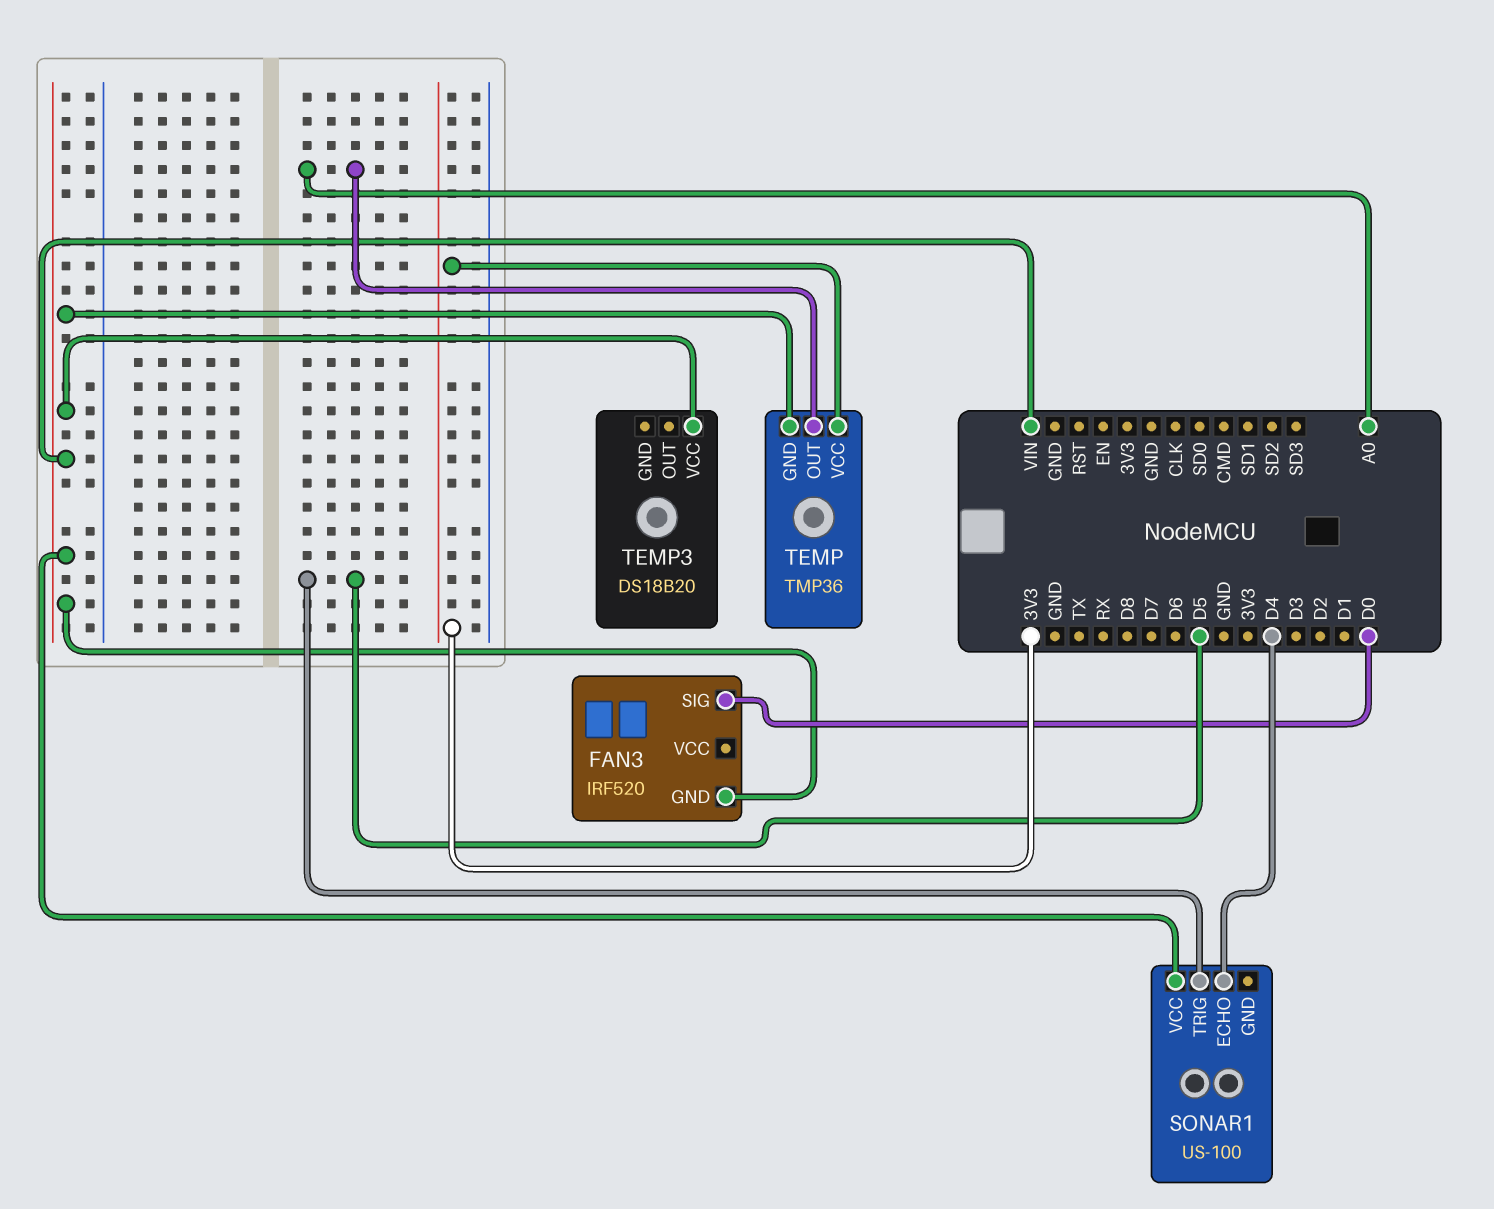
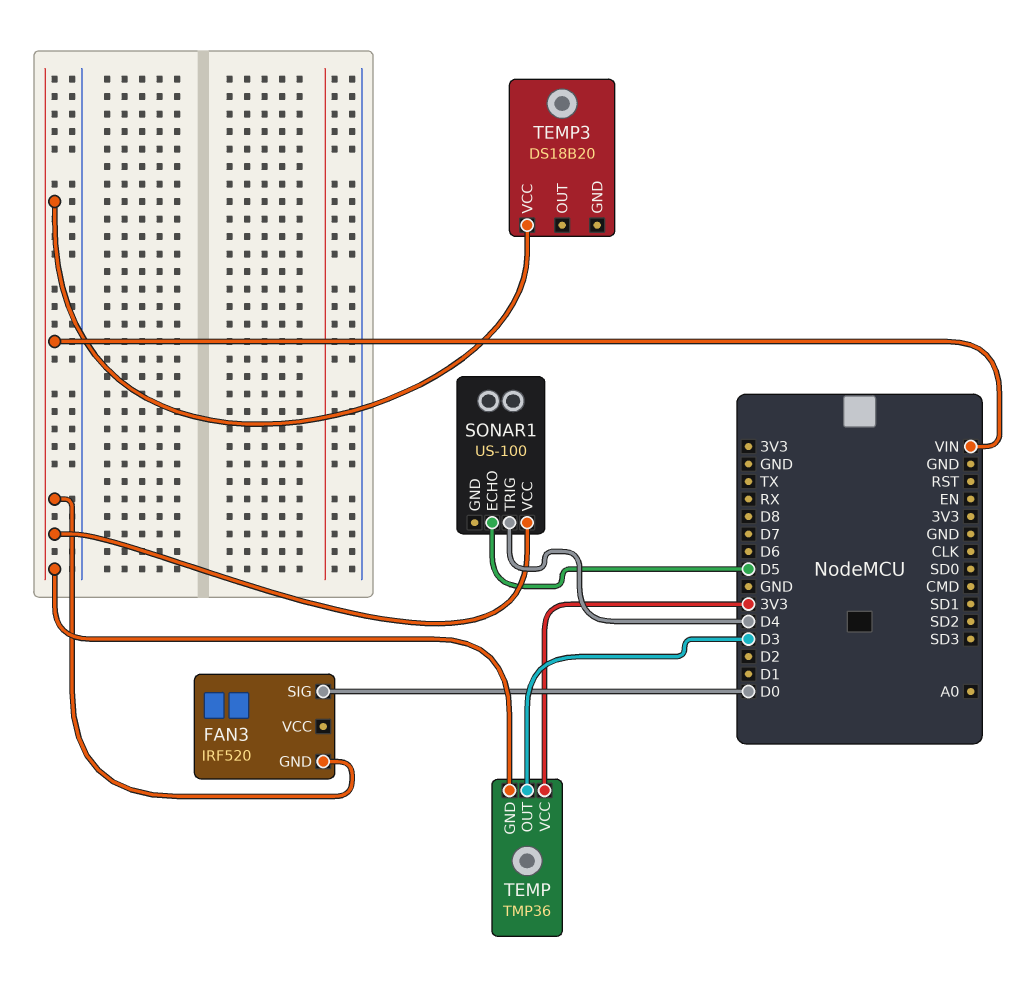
SONAR1 pin ECHO: D4 -> D5
SONAR1 pin TRIG: D5 -> D4
TEMP pin OUT: A0 -> D3

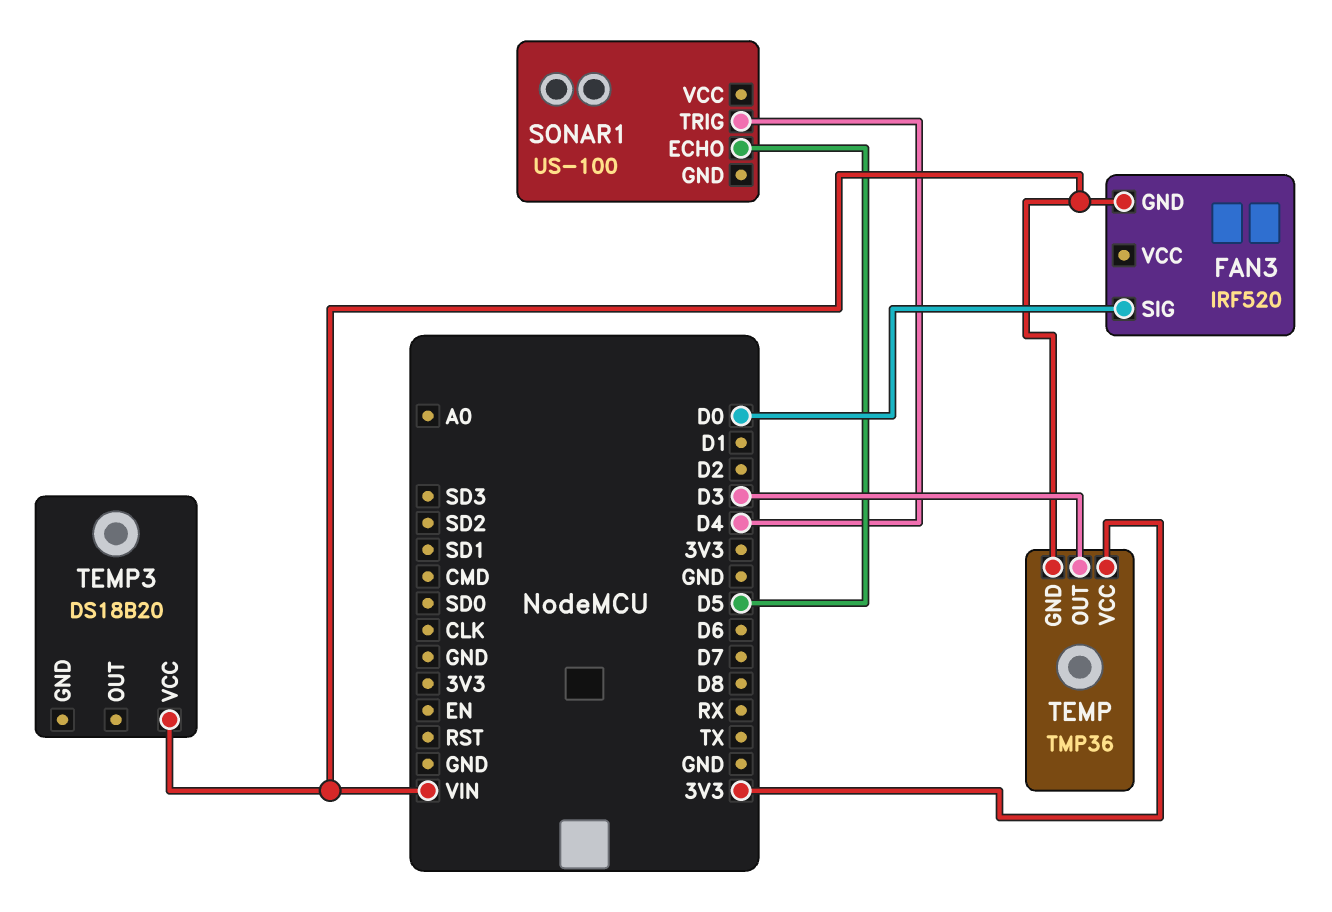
SONAR1 pin VCC: VIN -> none

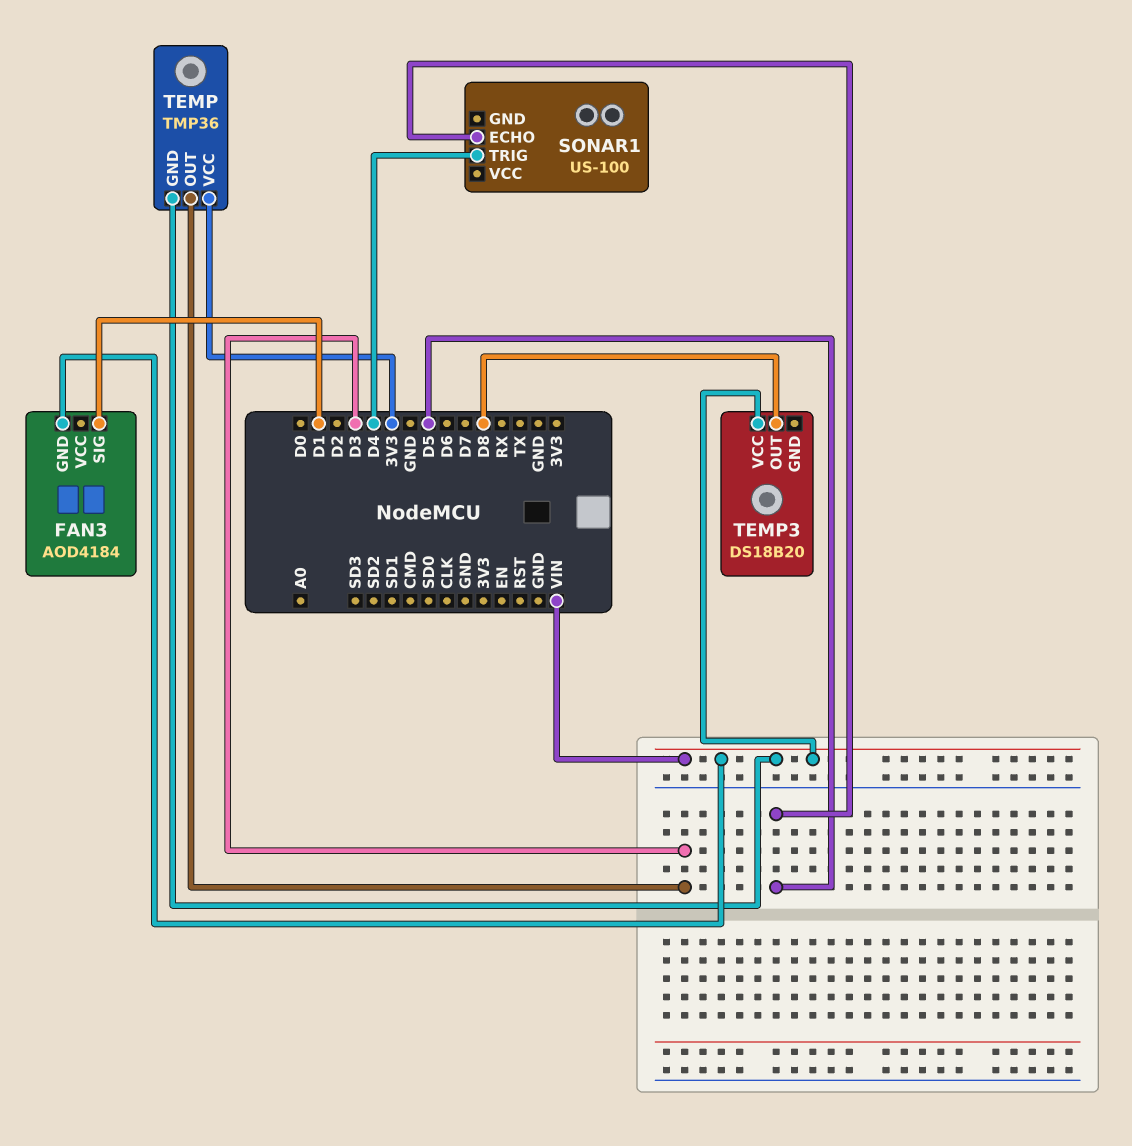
FAN3: IRF520 -> AOD4184
FAN3 pin SIG: D0 -> D1
TEMP3 pin OUT: none -> D8

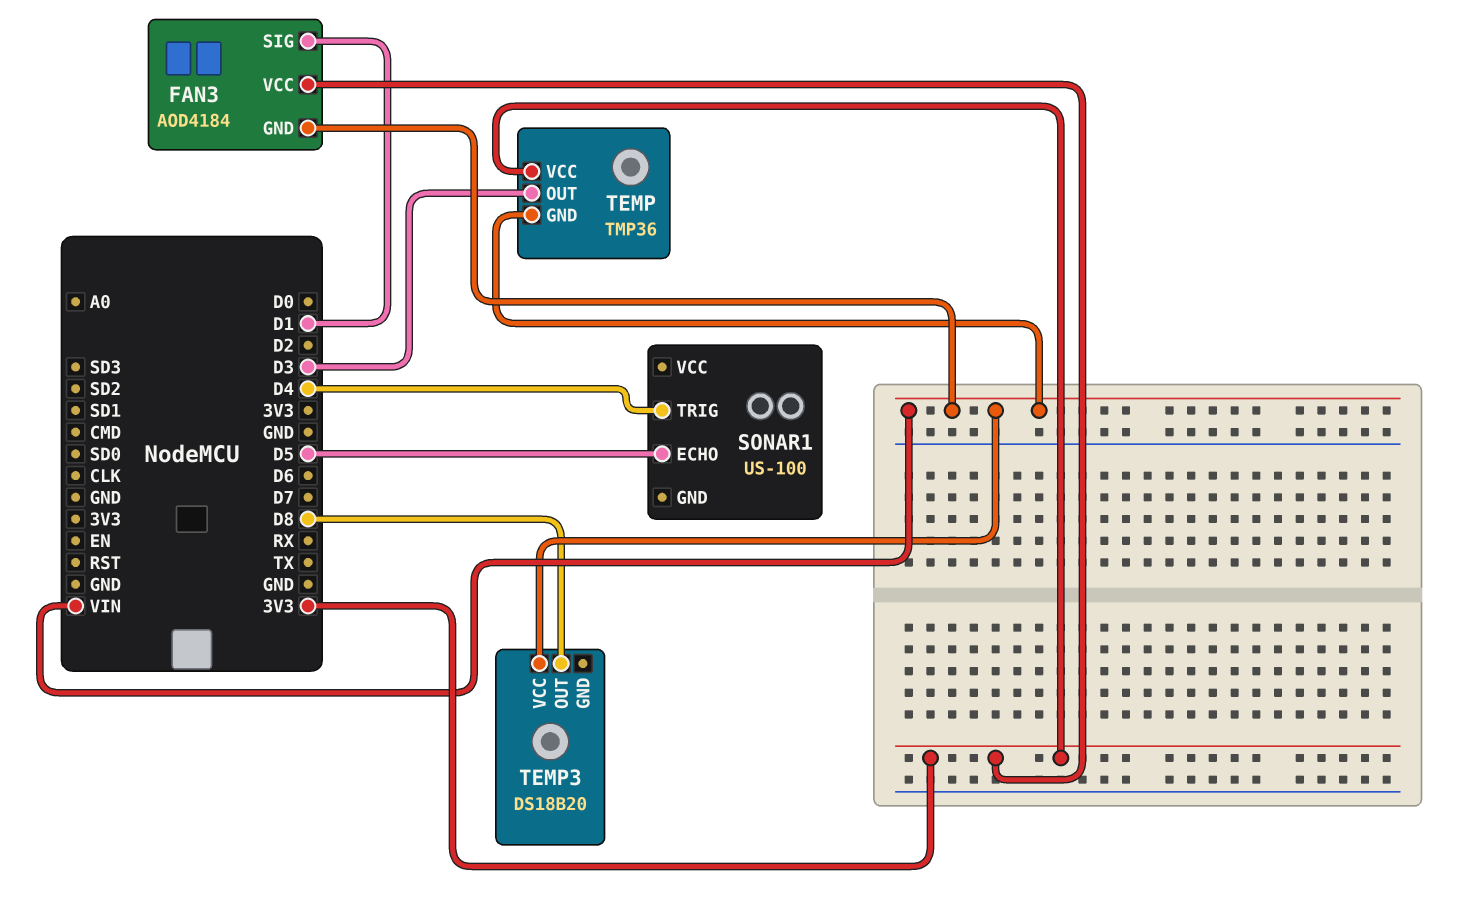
FAN3 pin VCC: none -> 3V3

